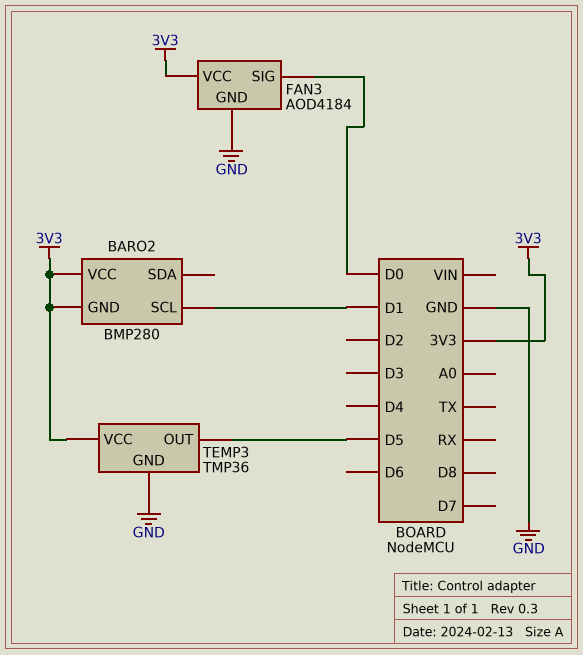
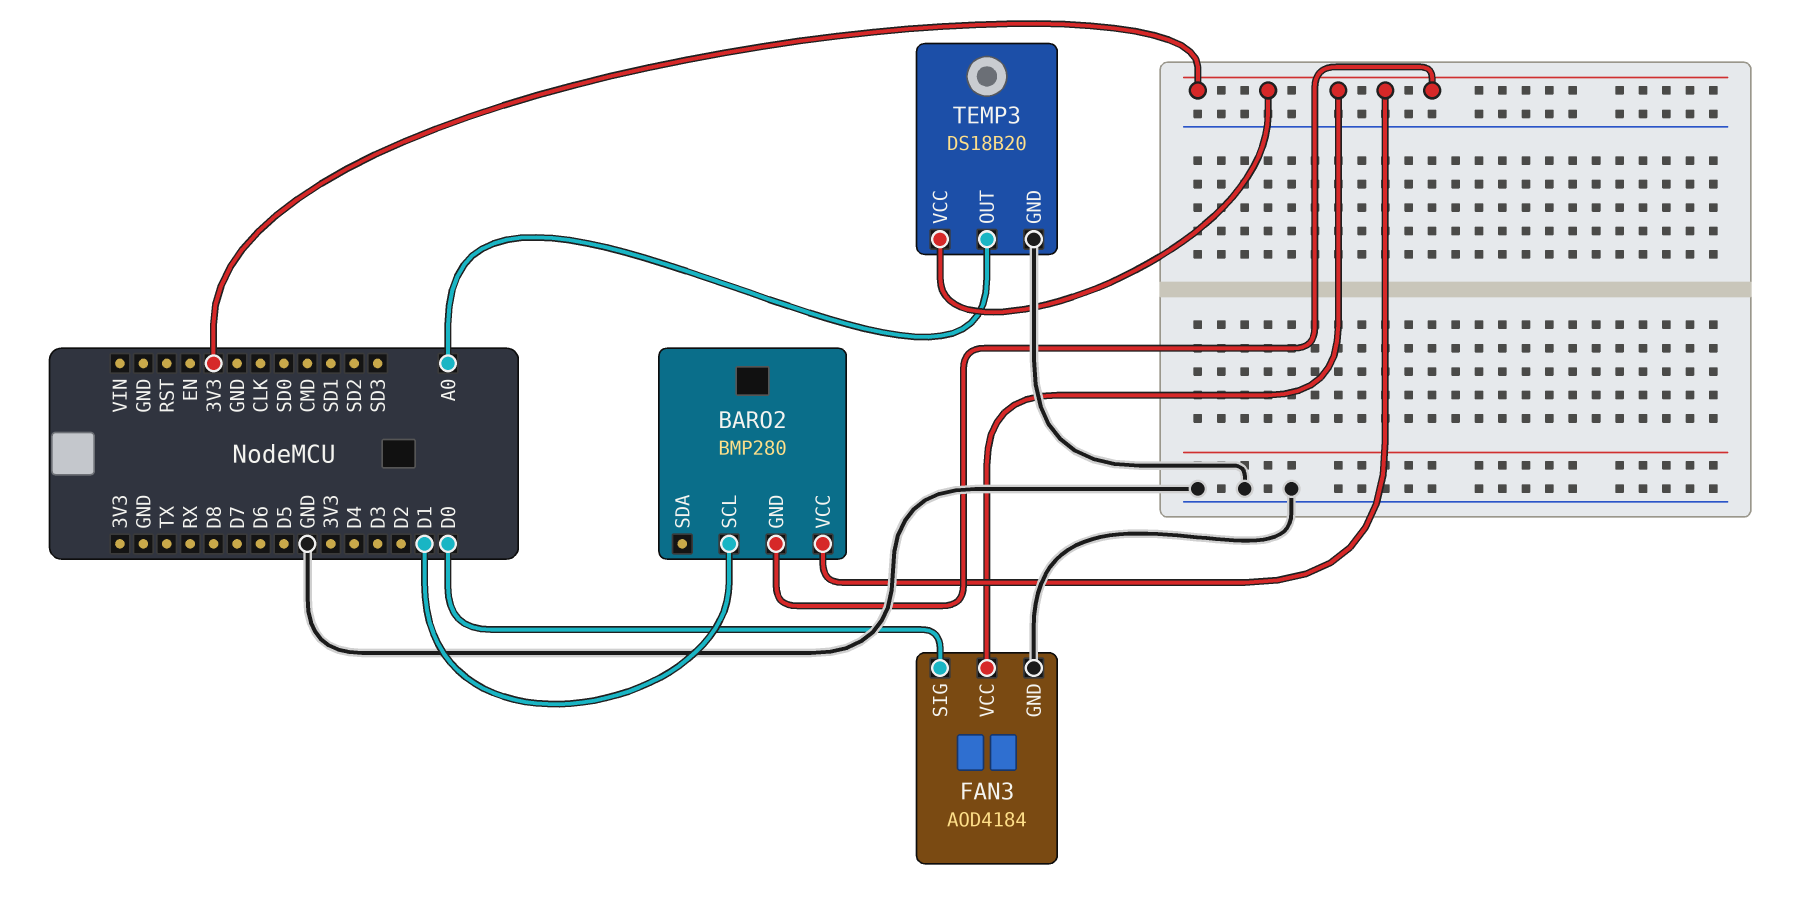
TEMP3: TMP36 -> DS18B20
TEMP3 pin OUT: D5 -> A0

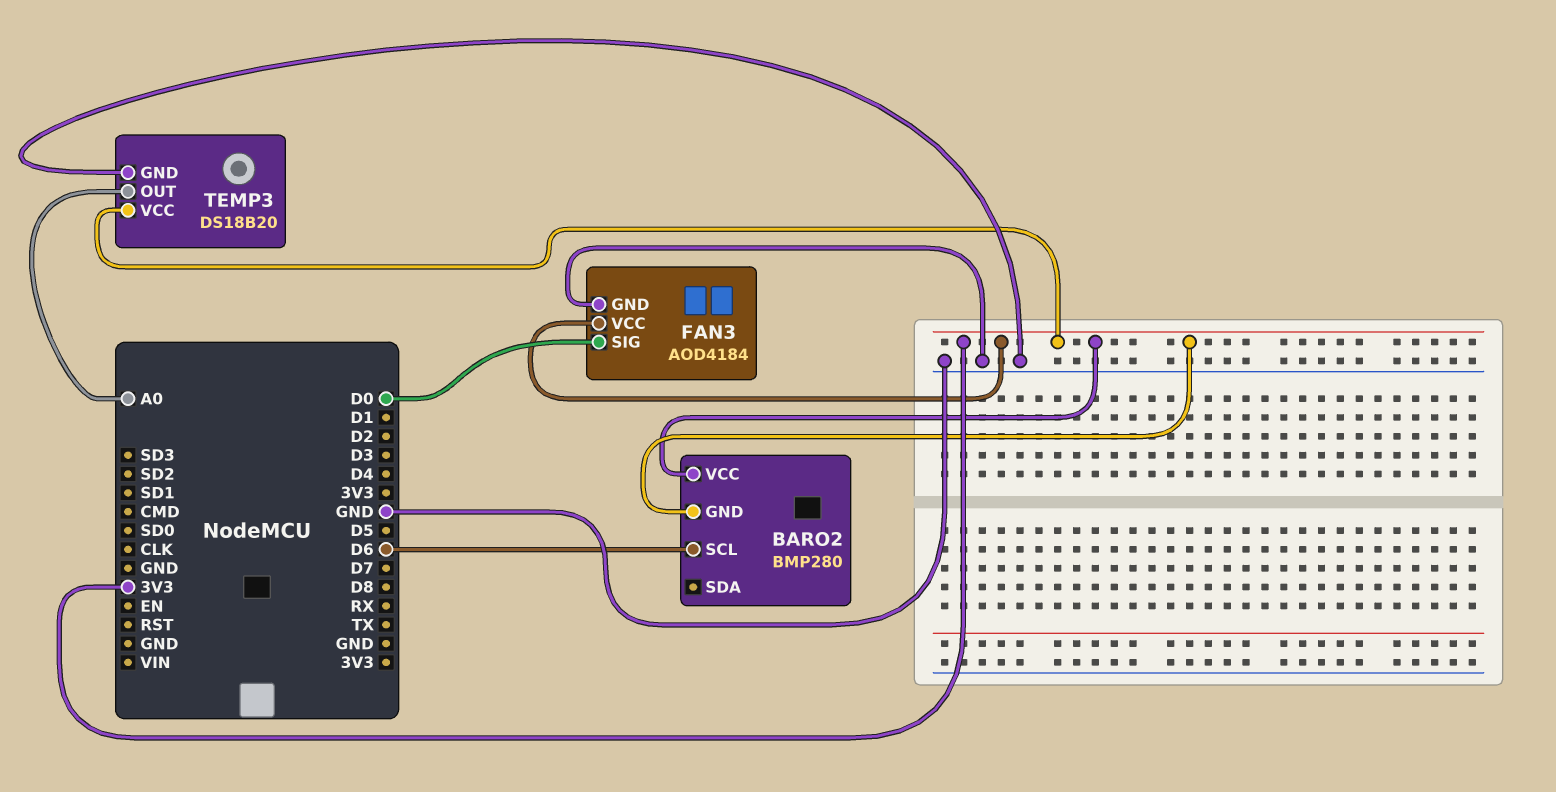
BARO2 pin SCL: D1 -> D6

